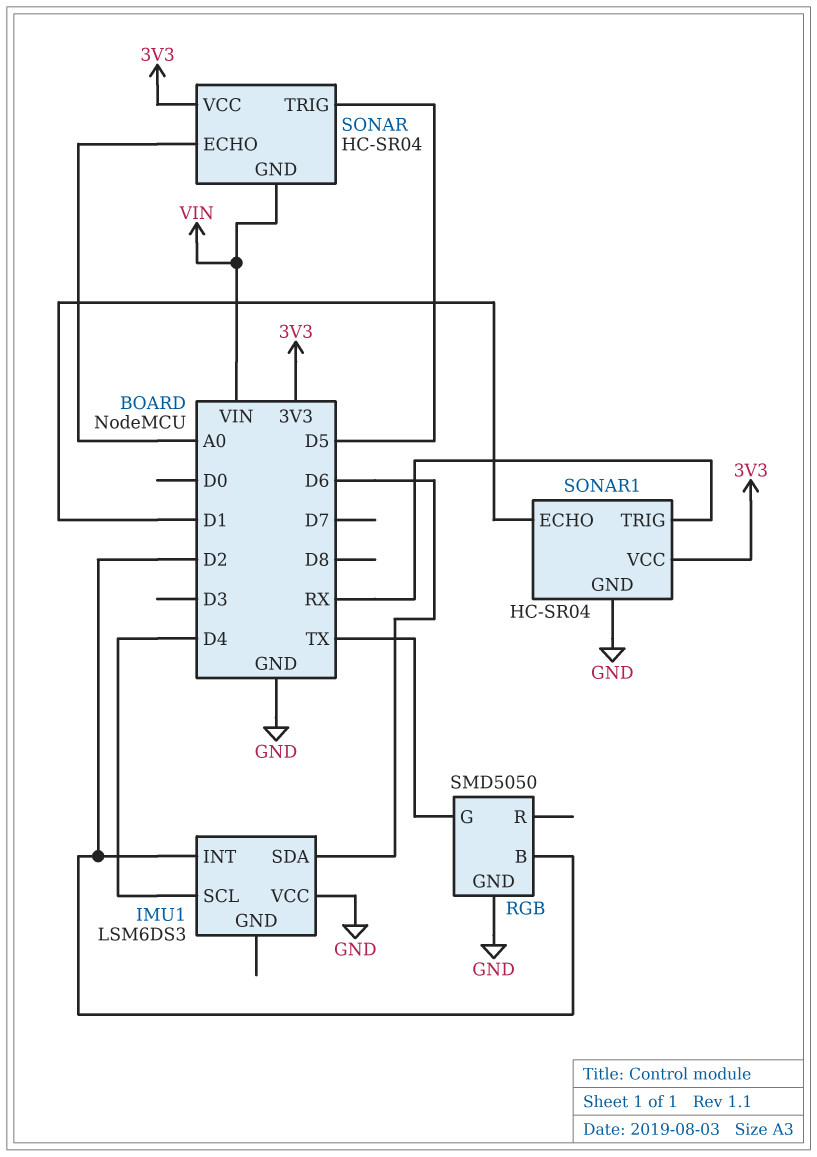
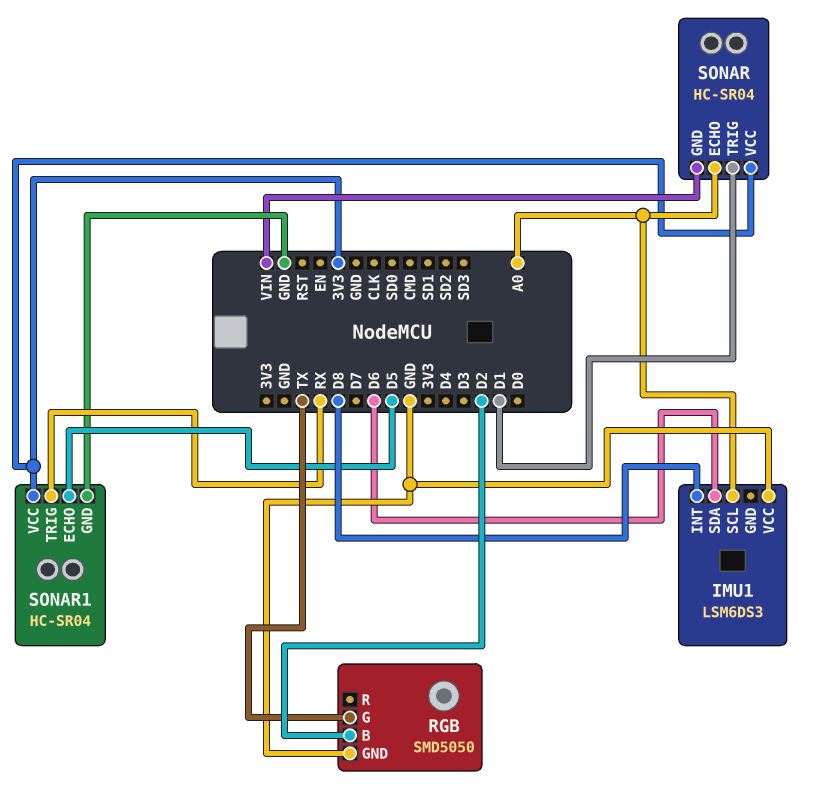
IMU1 pin INT: D2 -> D8
IMU1 pin SCL: D4 -> A0
SONAR pin TRIG: D5 -> D1
SONAR1 pin ECHO: D1 -> D5

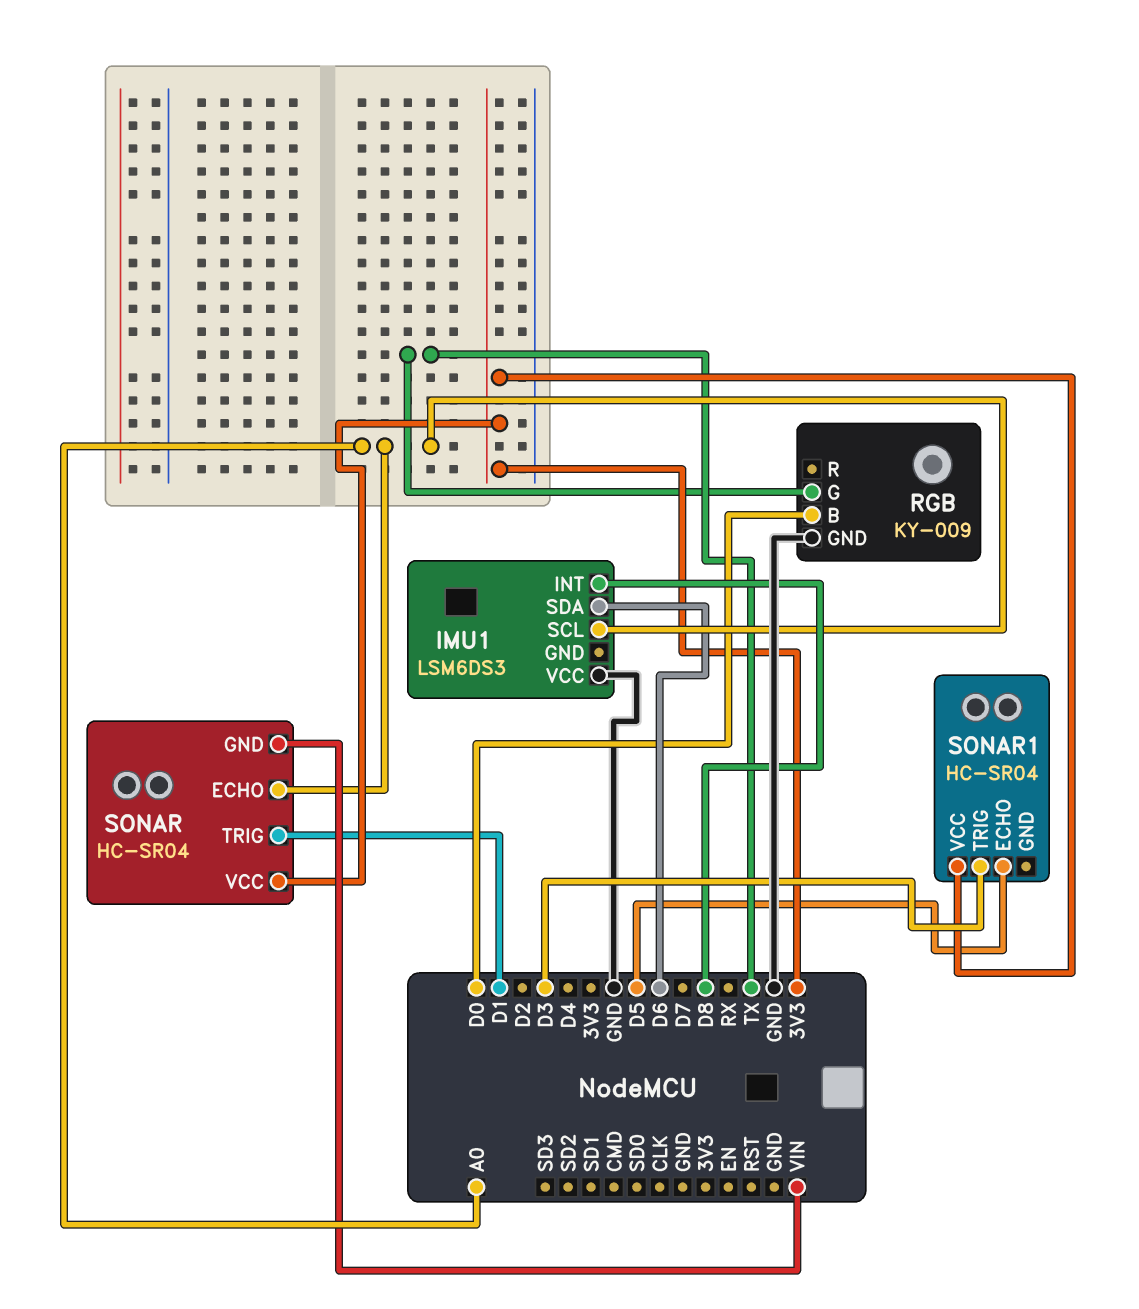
RGB: SMD5050 -> KY-009
RGB pin B: D2 -> D0
SONAR1 pin GND: GND -> none
SONAR1 pin TRIG: RX -> D3

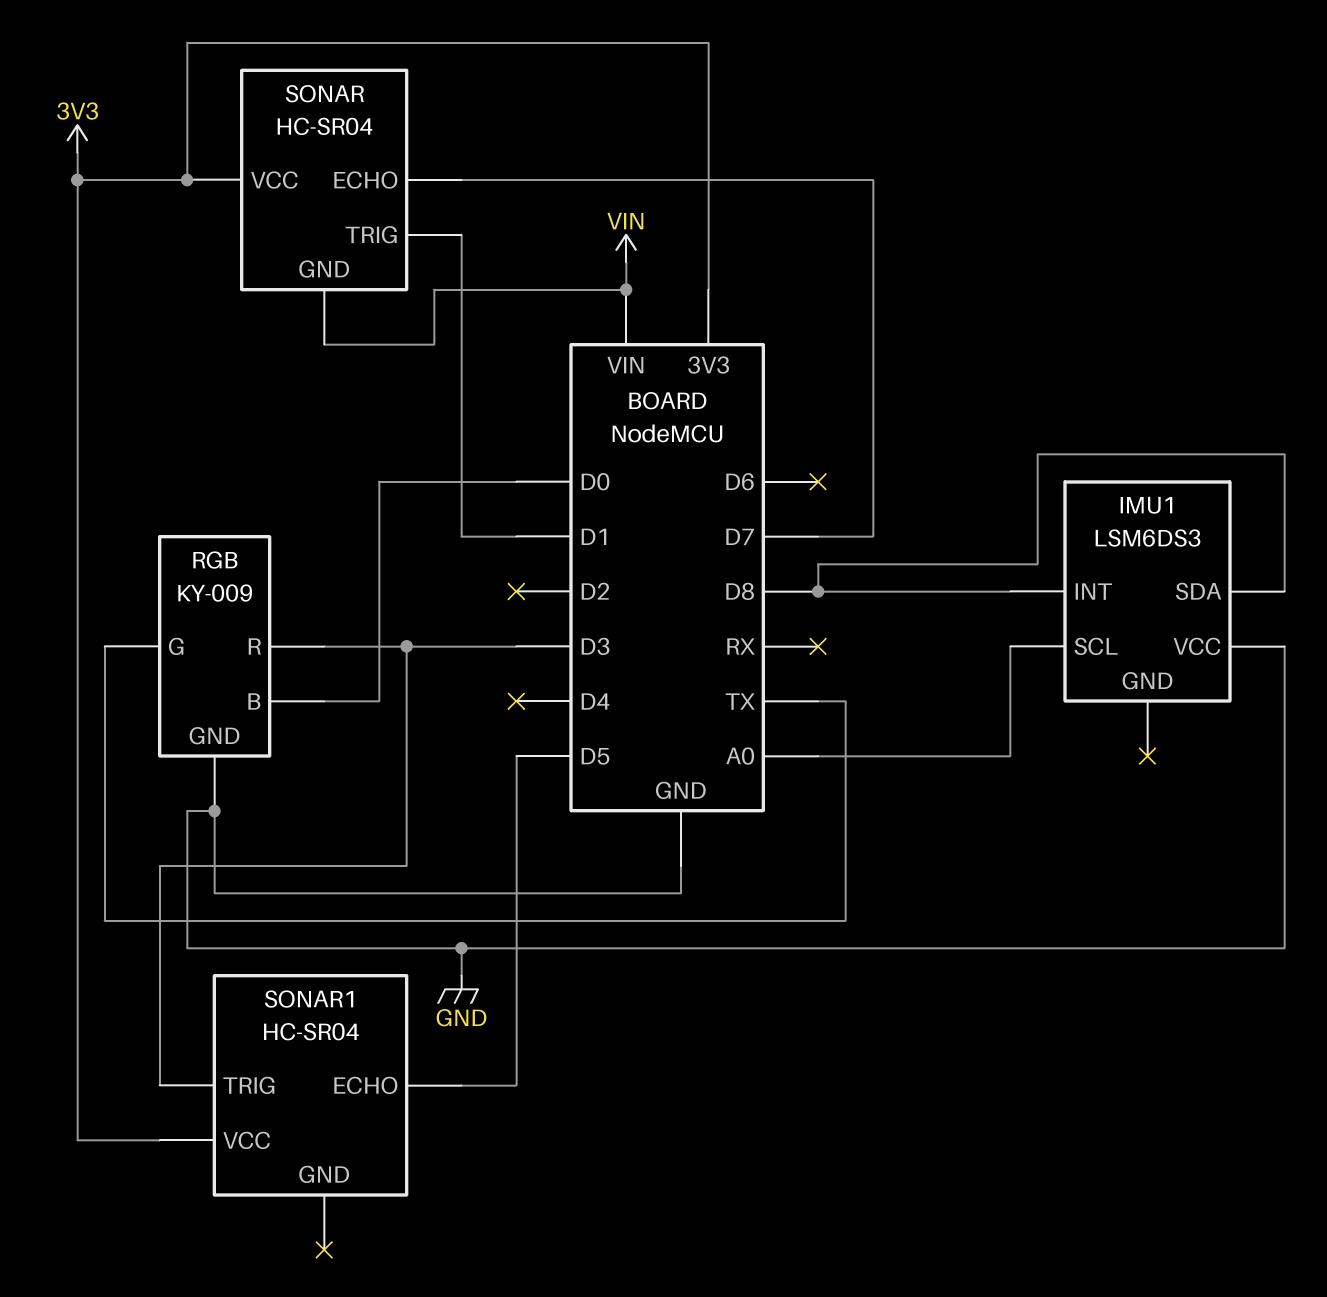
IMU1 pin SDA: D6 -> D8
RGB pin R: none -> D3
SONAR pin ECHO: A0 -> D7

